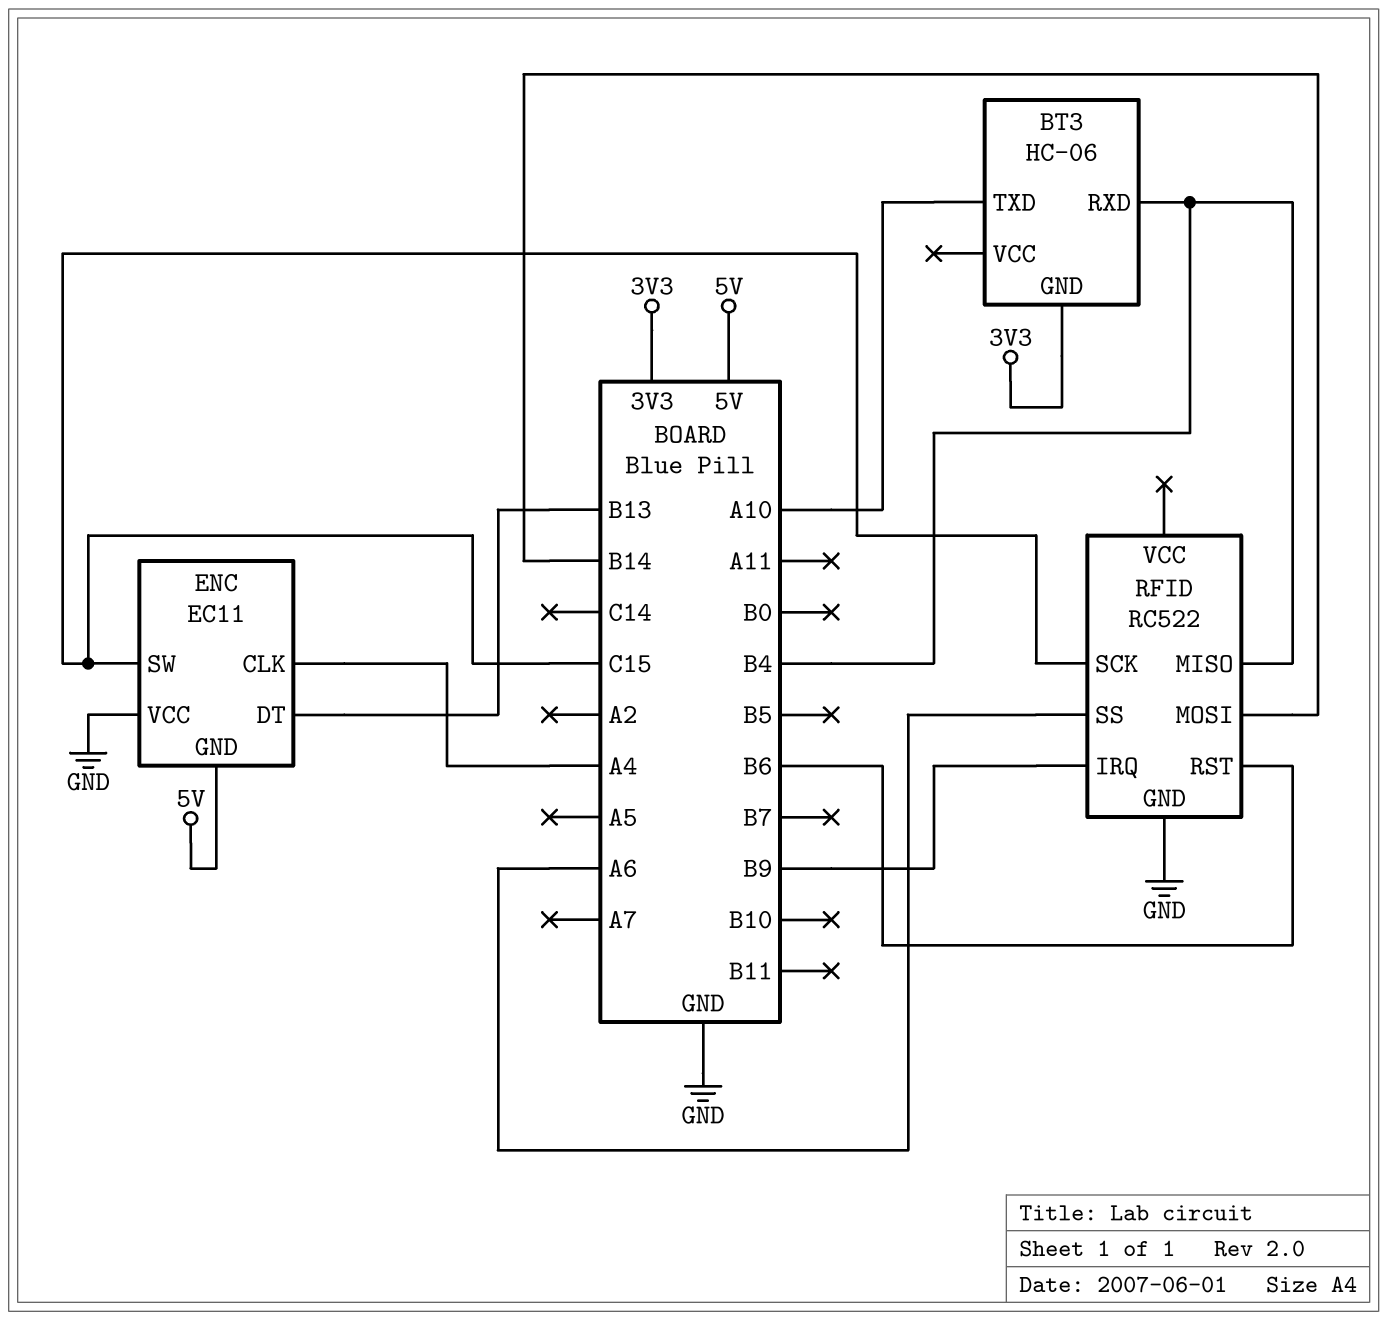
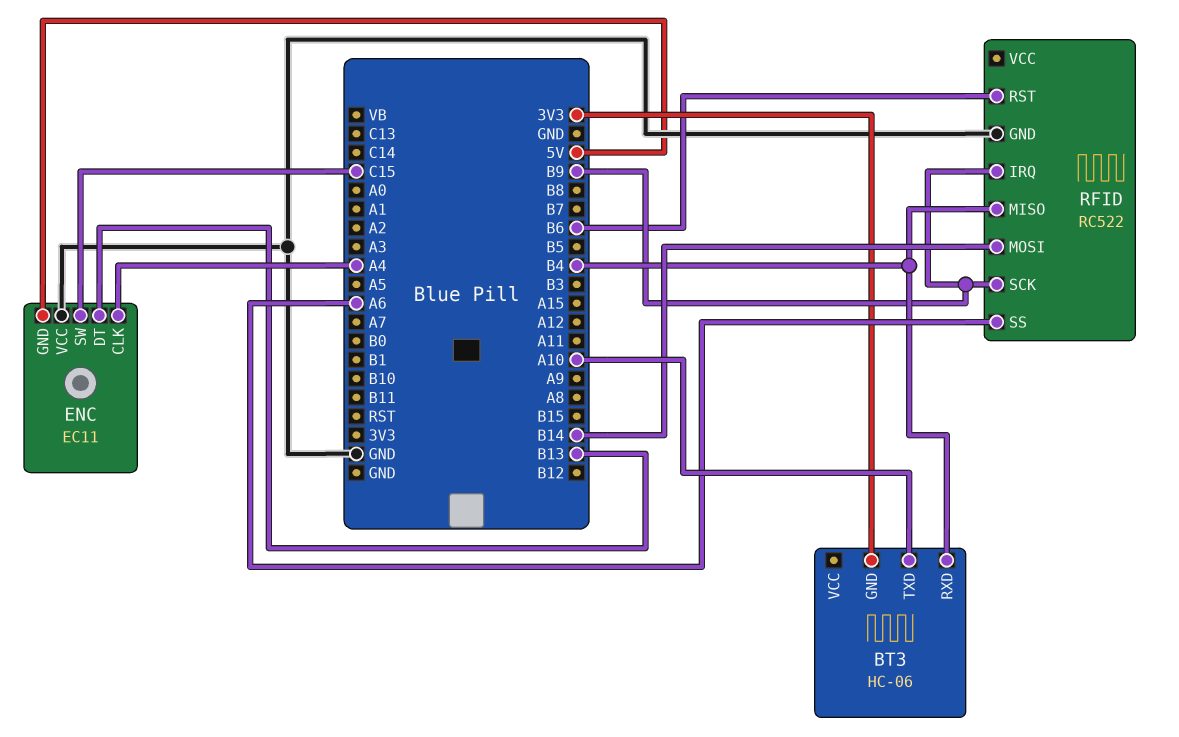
RFID pin SCK: C15 -> B9

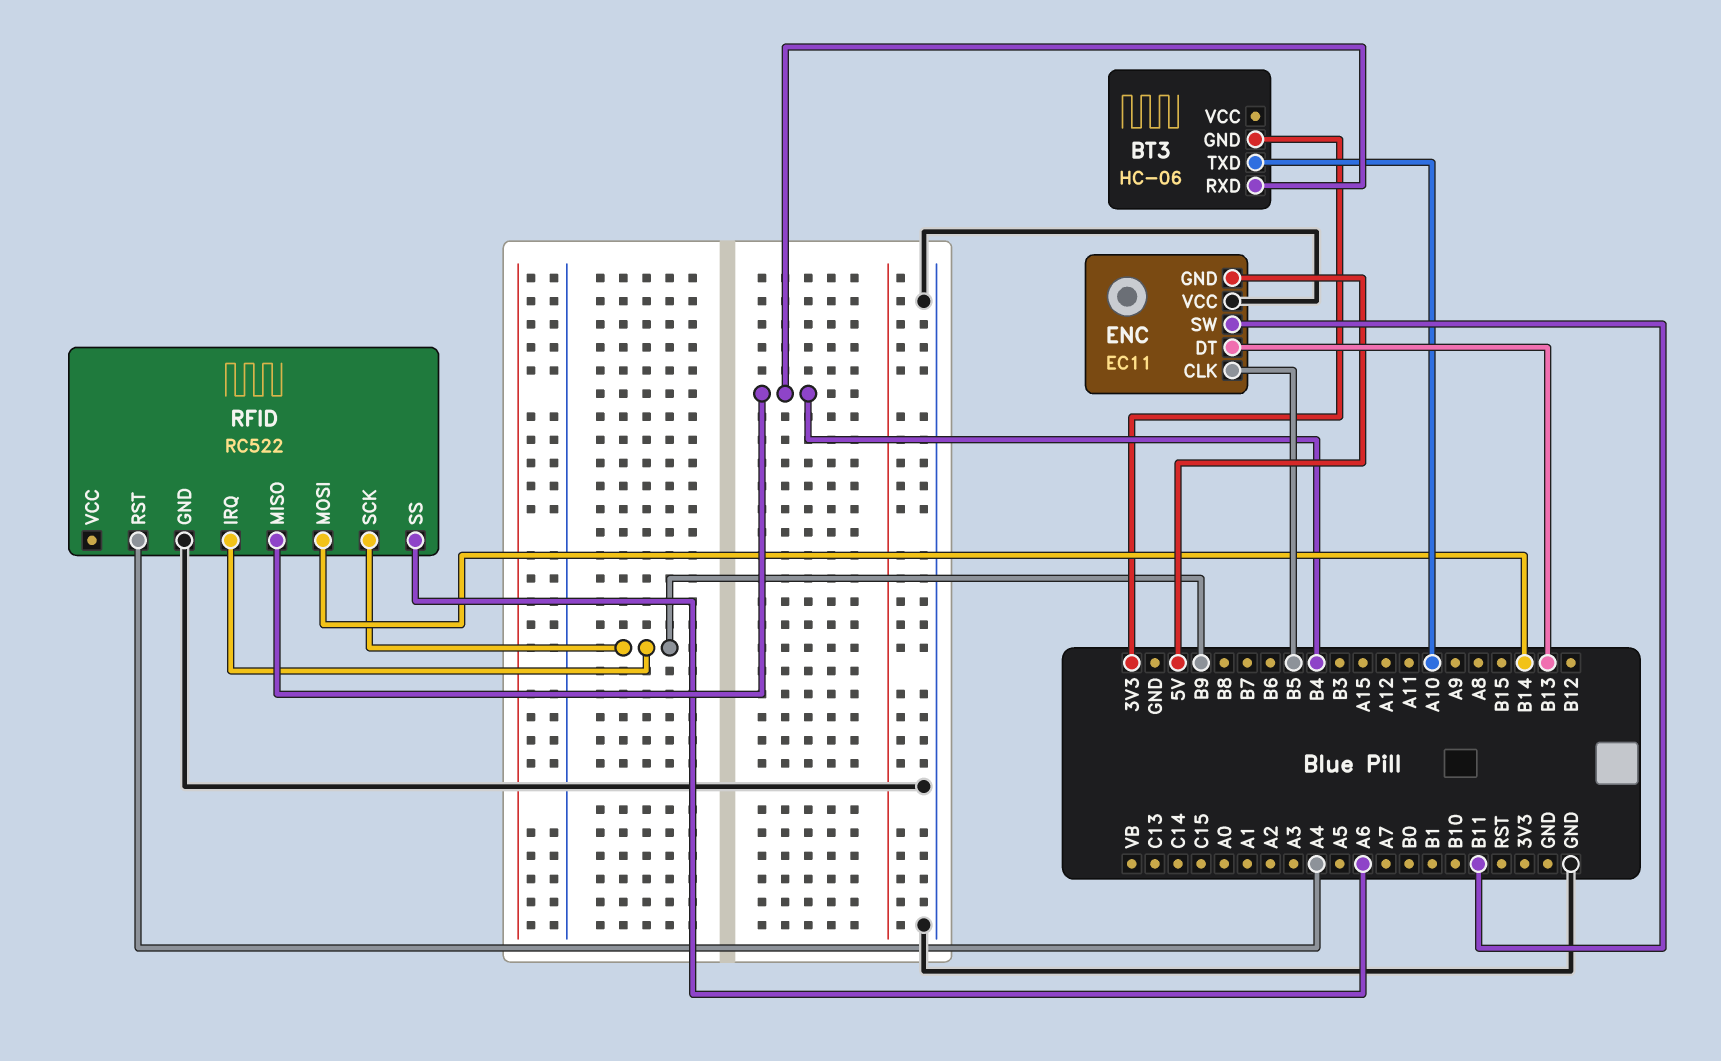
ENC pin CLK: A4 -> B5
ENC pin SW: C15 -> B11
RFID pin RST: B6 -> A4

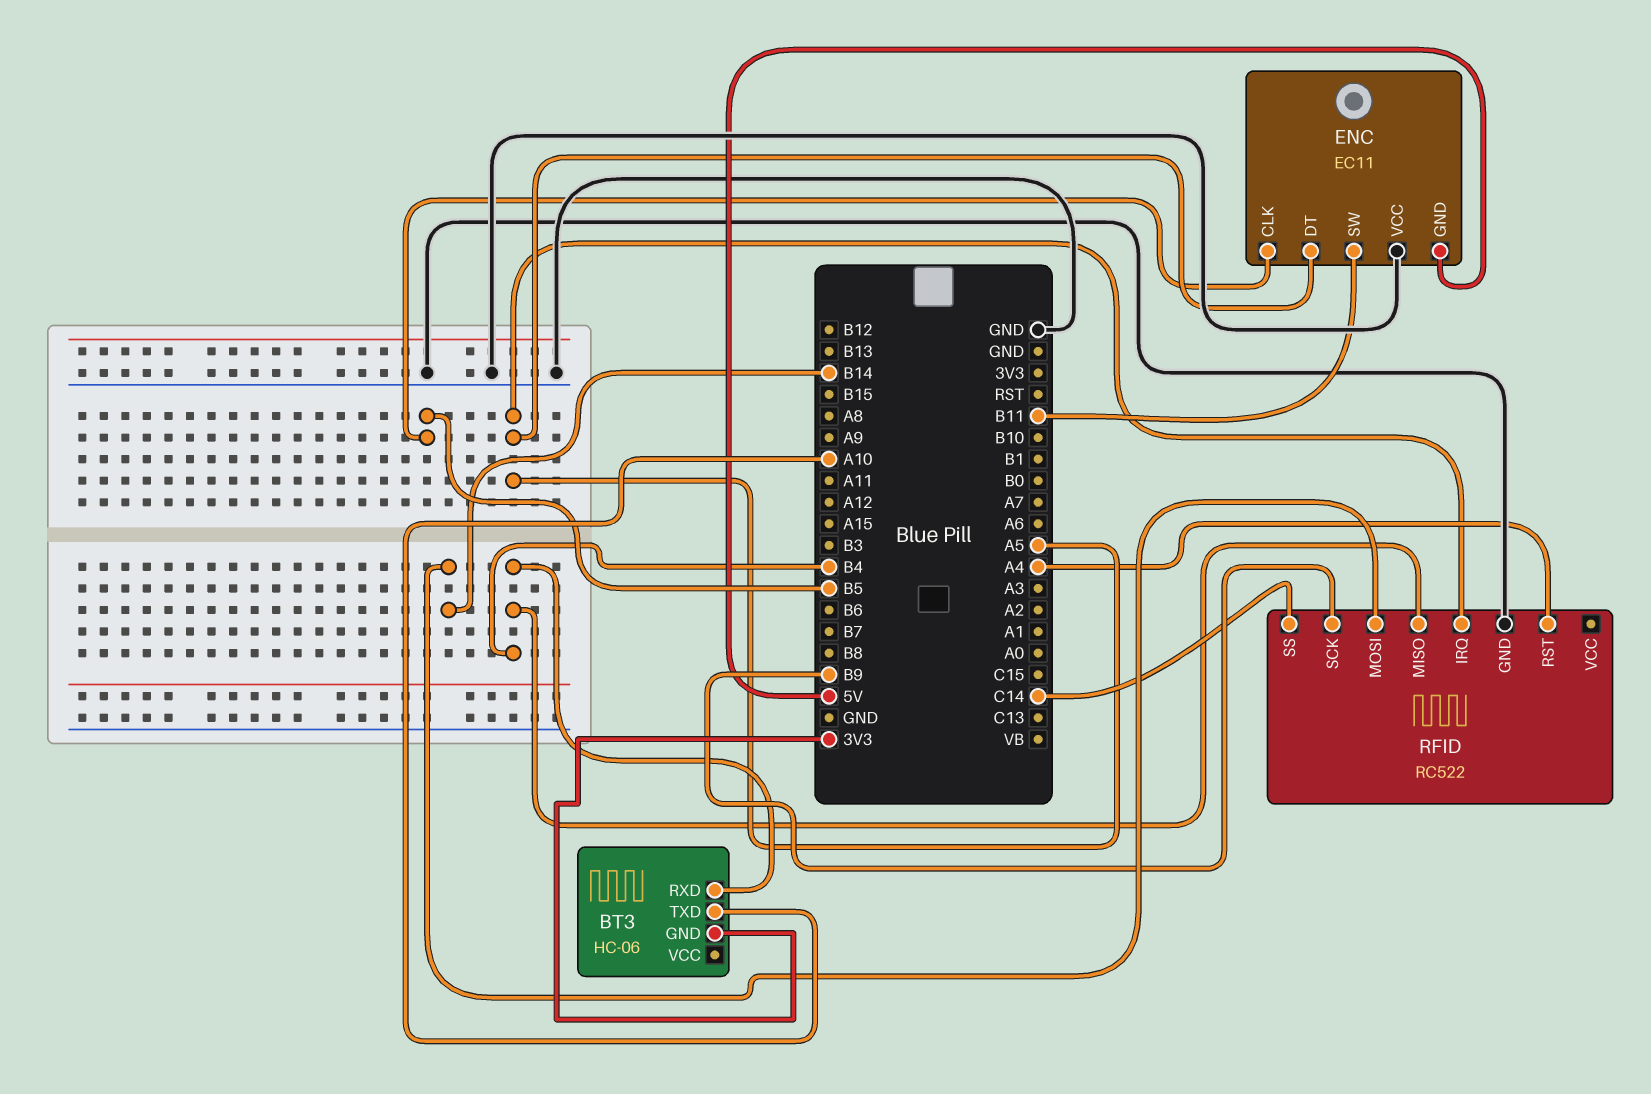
ENC pin DT: B13 -> A5
RFID pin IRQ: B9 -> A5
RFID pin SS: A6 -> C14

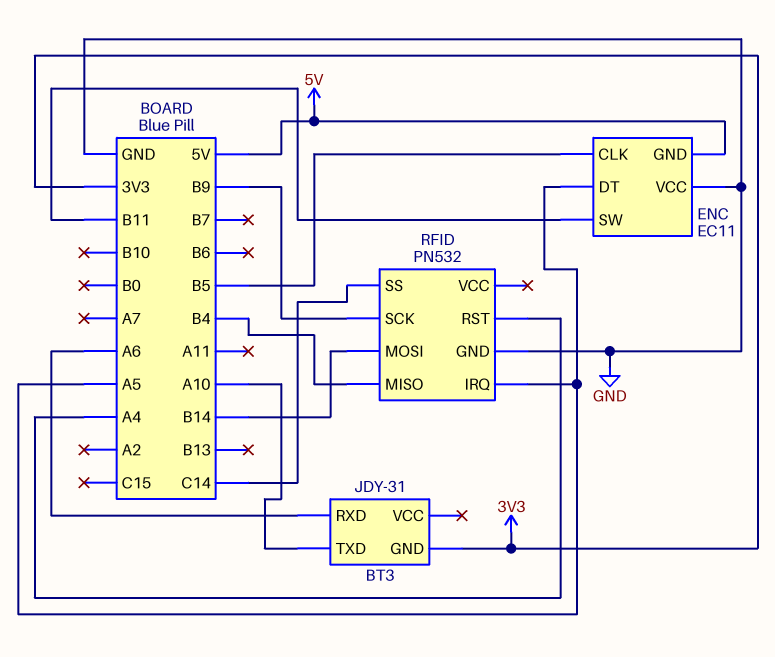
BT3: HC-06 -> JDY-31
BT3 pin RXD: B4 -> A6
RFID: RC522 -> PN532

